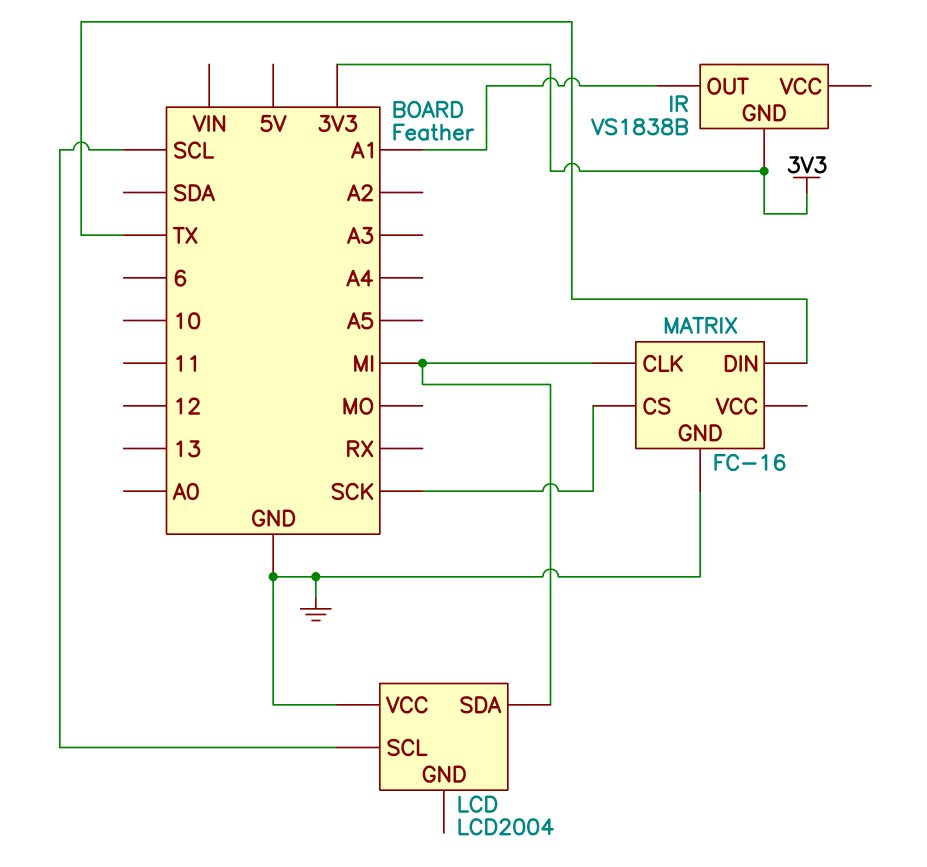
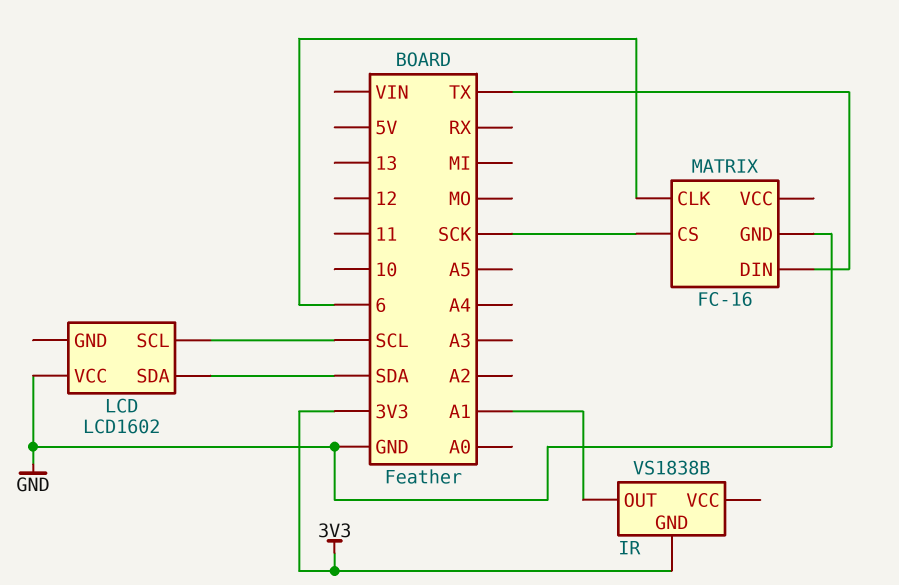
LCD: LCD2004 -> LCD1602
LCD pin SDA: MI -> SDA
MATRIX pin CLK: MI -> 6

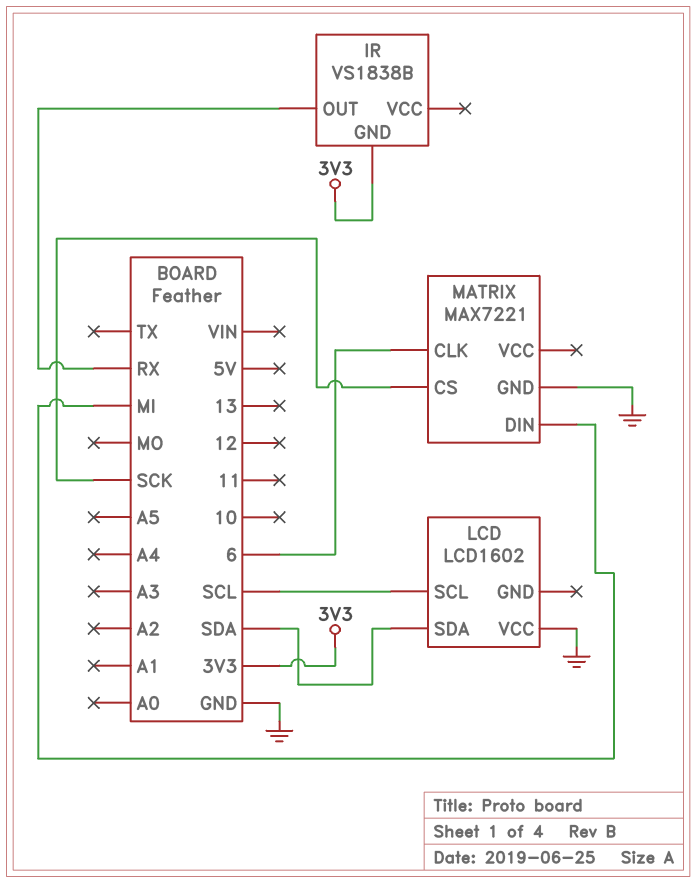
IR pin OUT: A1 -> RX
MATRIX: FC-16 -> MAX7221
MATRIX pin DIN: TX -> MI

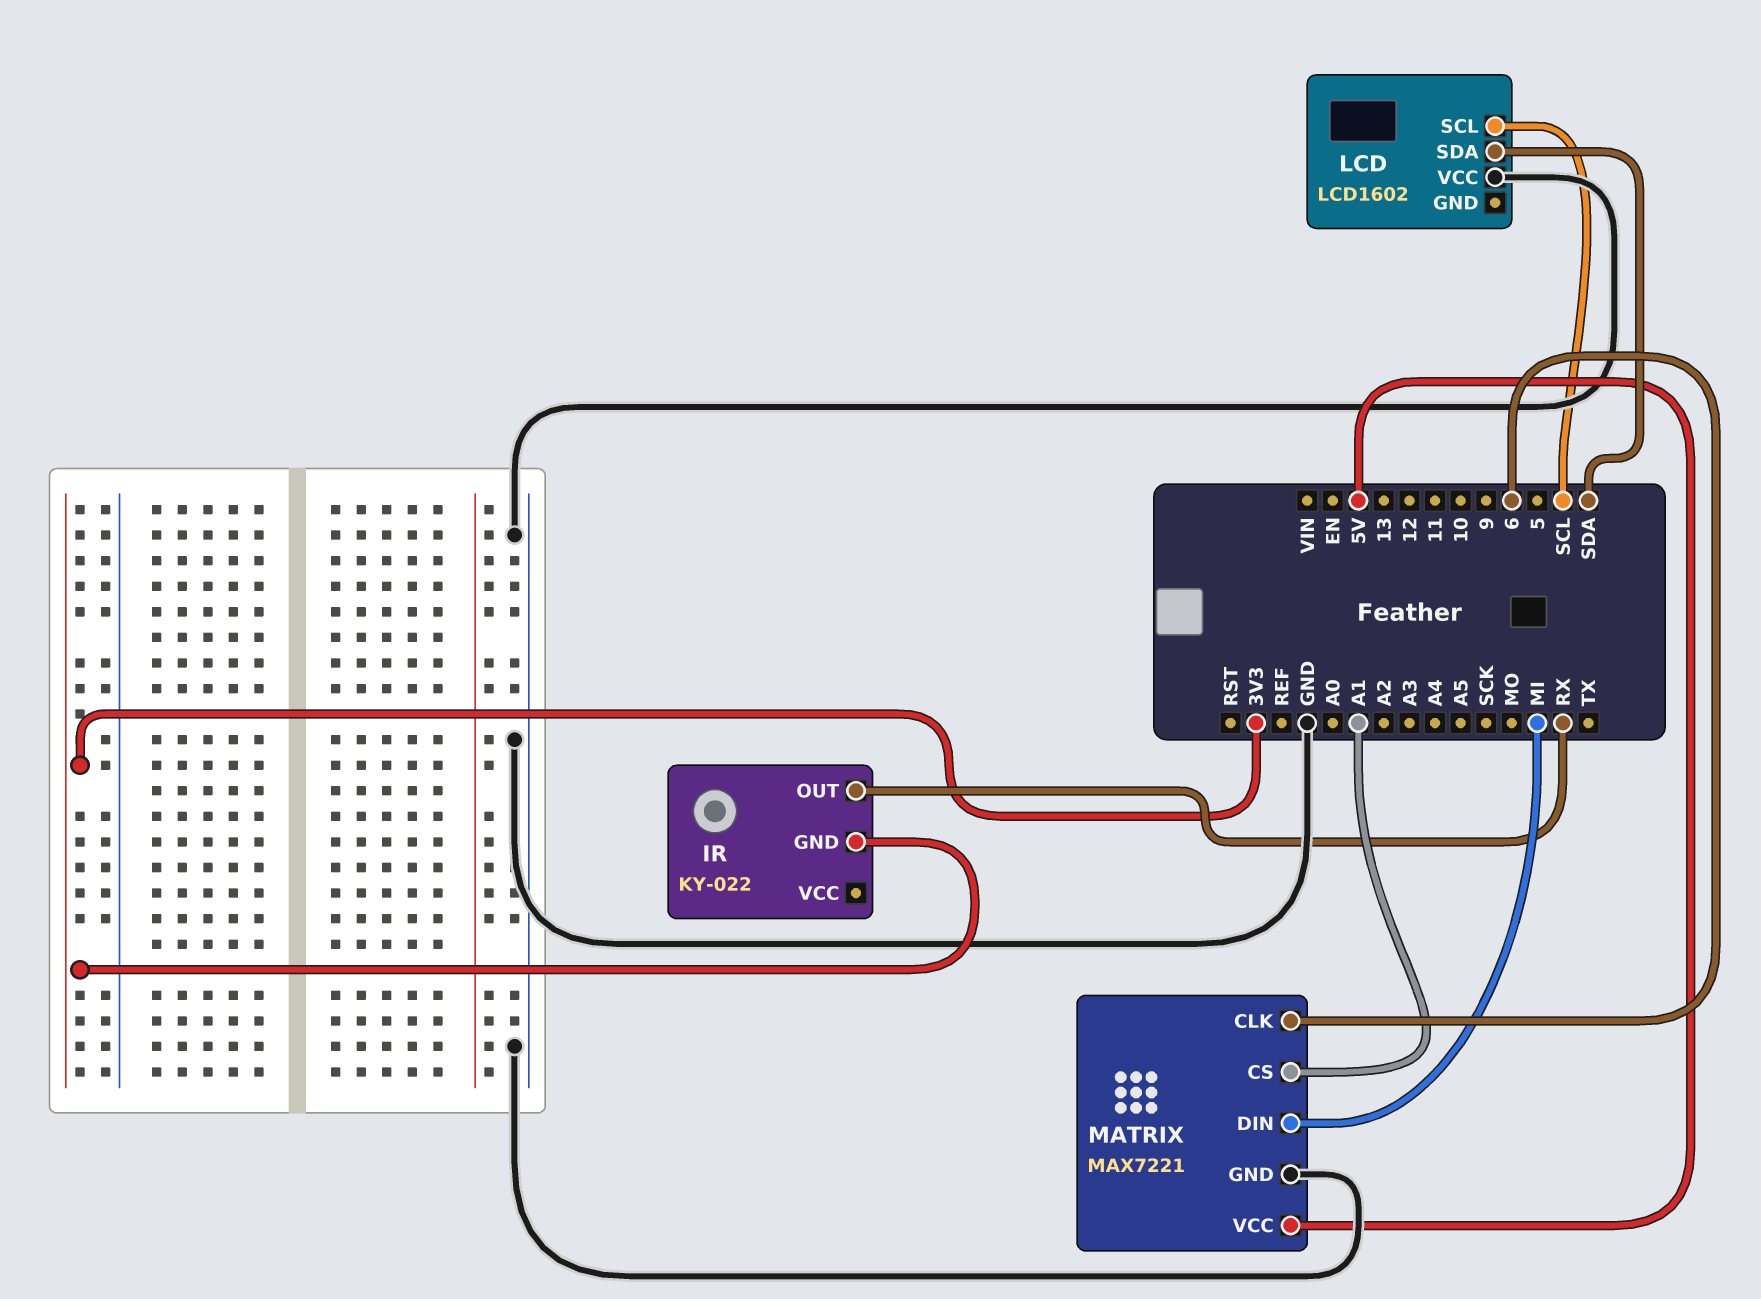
IR: VS1838B -> KY-022
MATRIX pin CS: SCK -> A1
MATRIX pin VCC: none -> 5V

